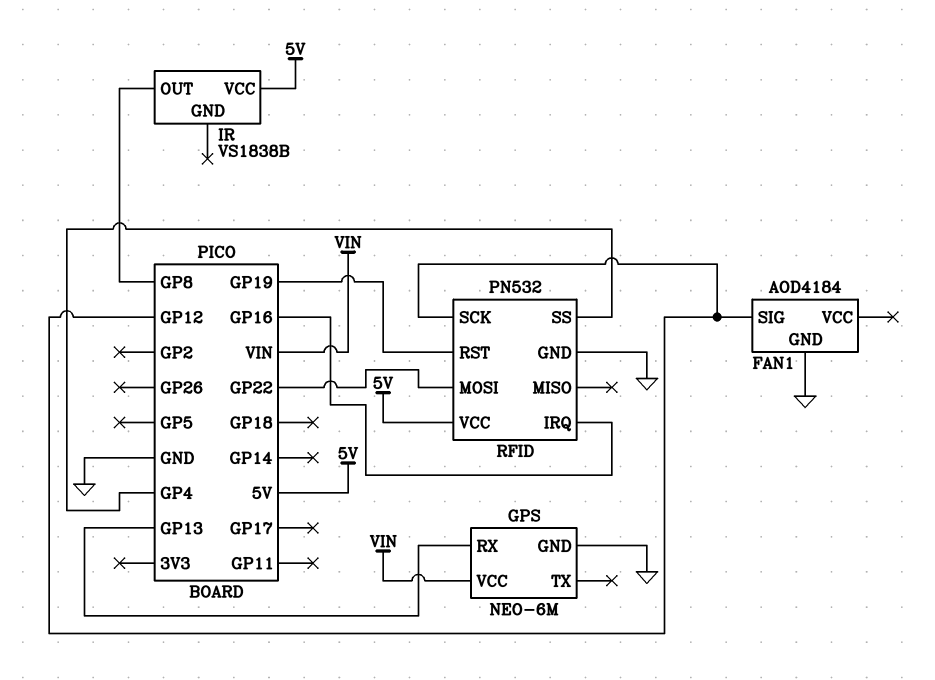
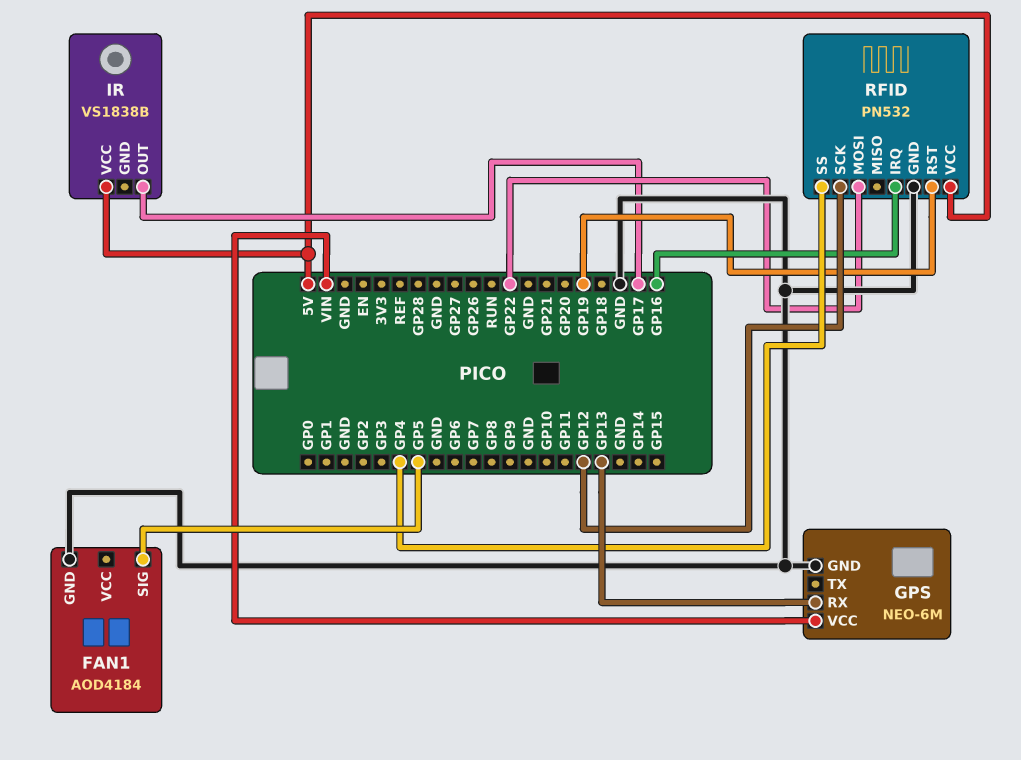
FAN1 pin SIG: GP12 -> GP5
IR pin OUT: GP8 -> GP17

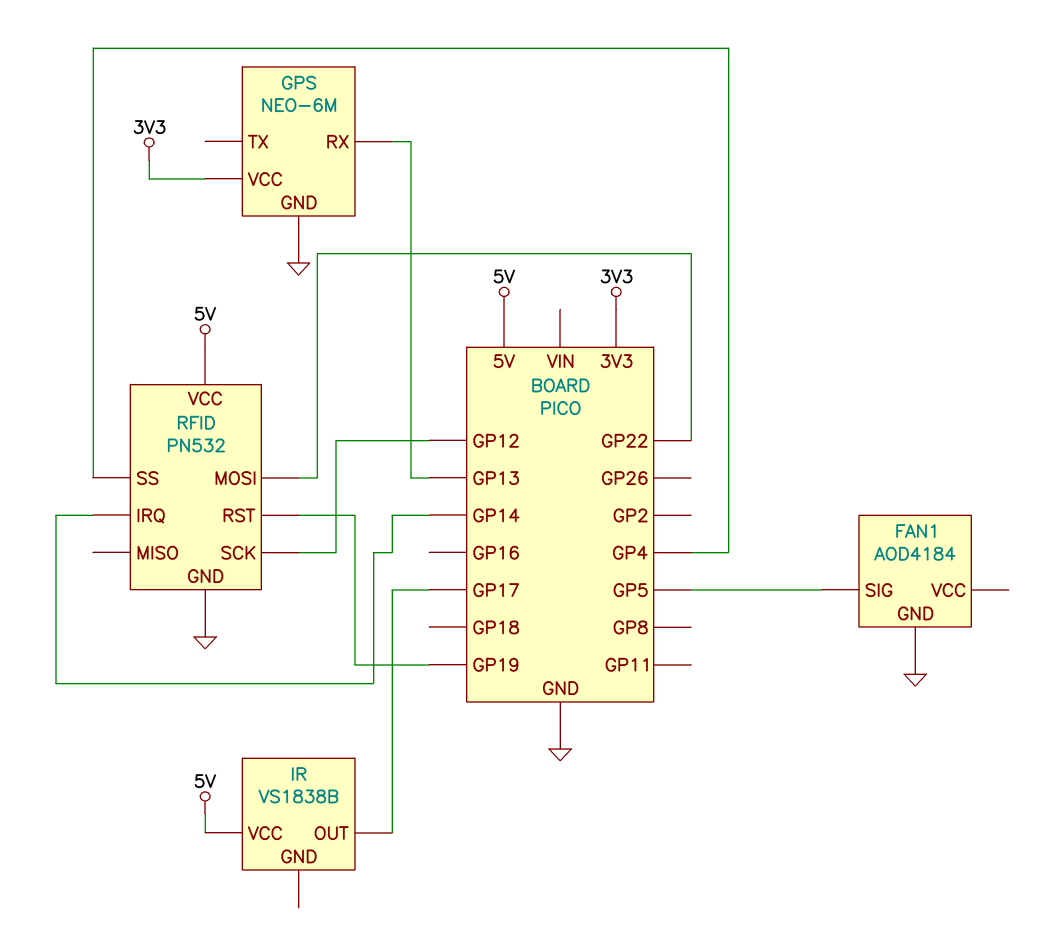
GPS pin VCC: VIN -> 3V3
RFID pin IRQ: GP16 -> GP14

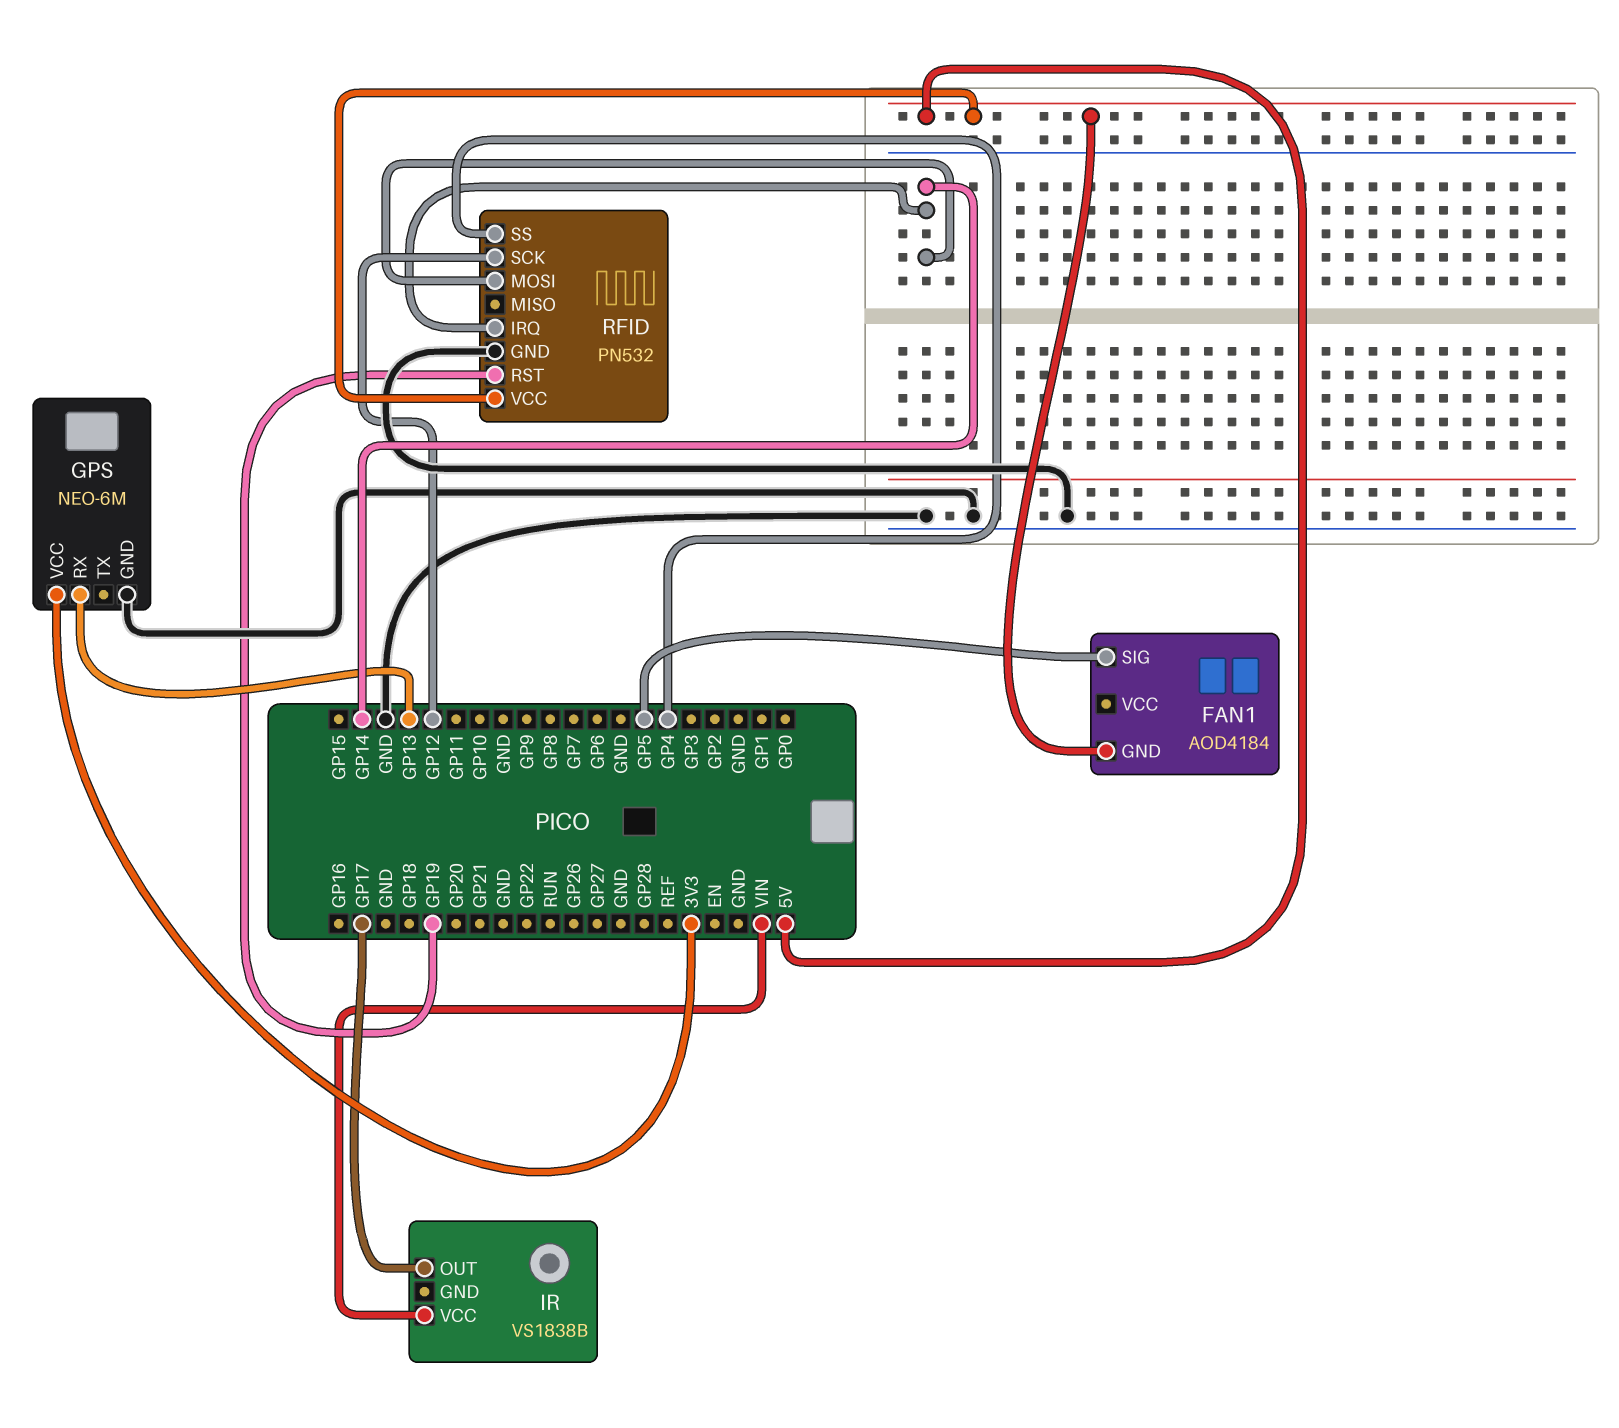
FAN1 pin GND: GND -> 5V
IR pin VCC: 5V -> VIN
RFID pin MOSI: GP22 -> GP14

